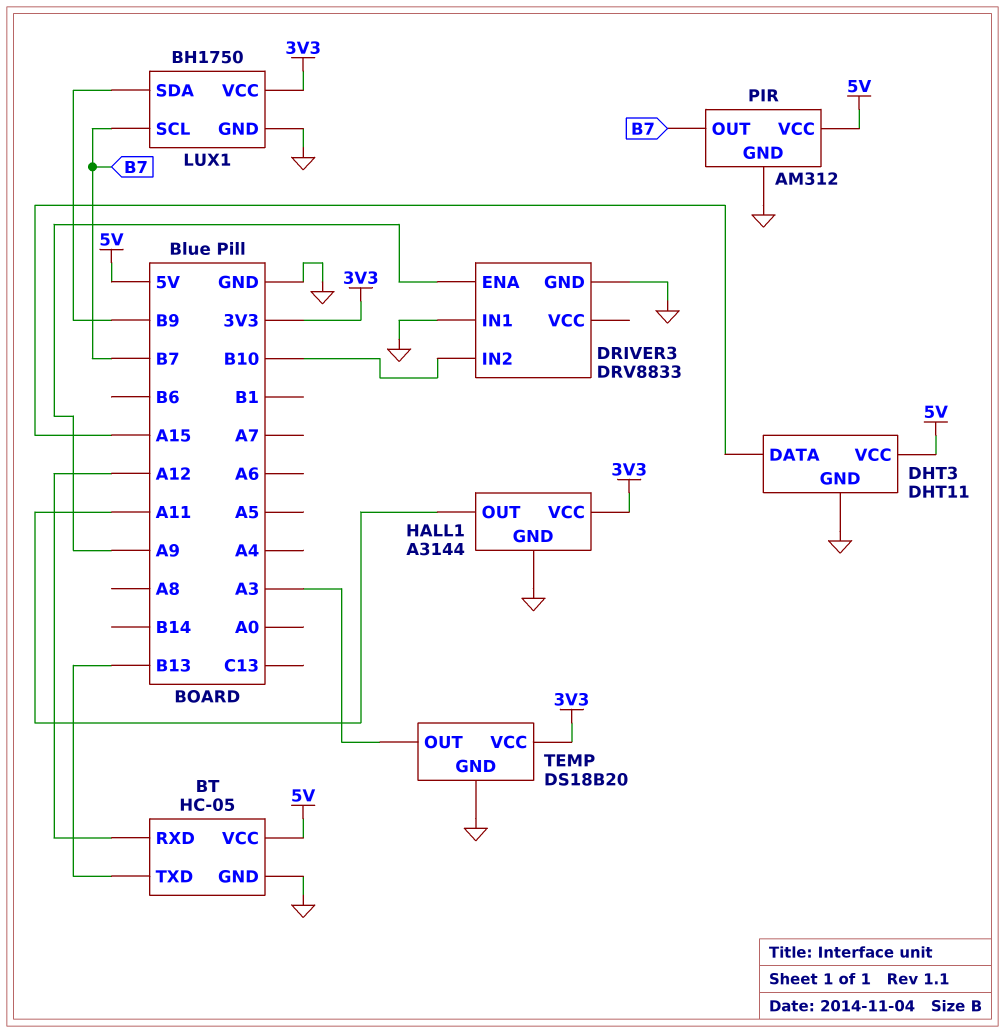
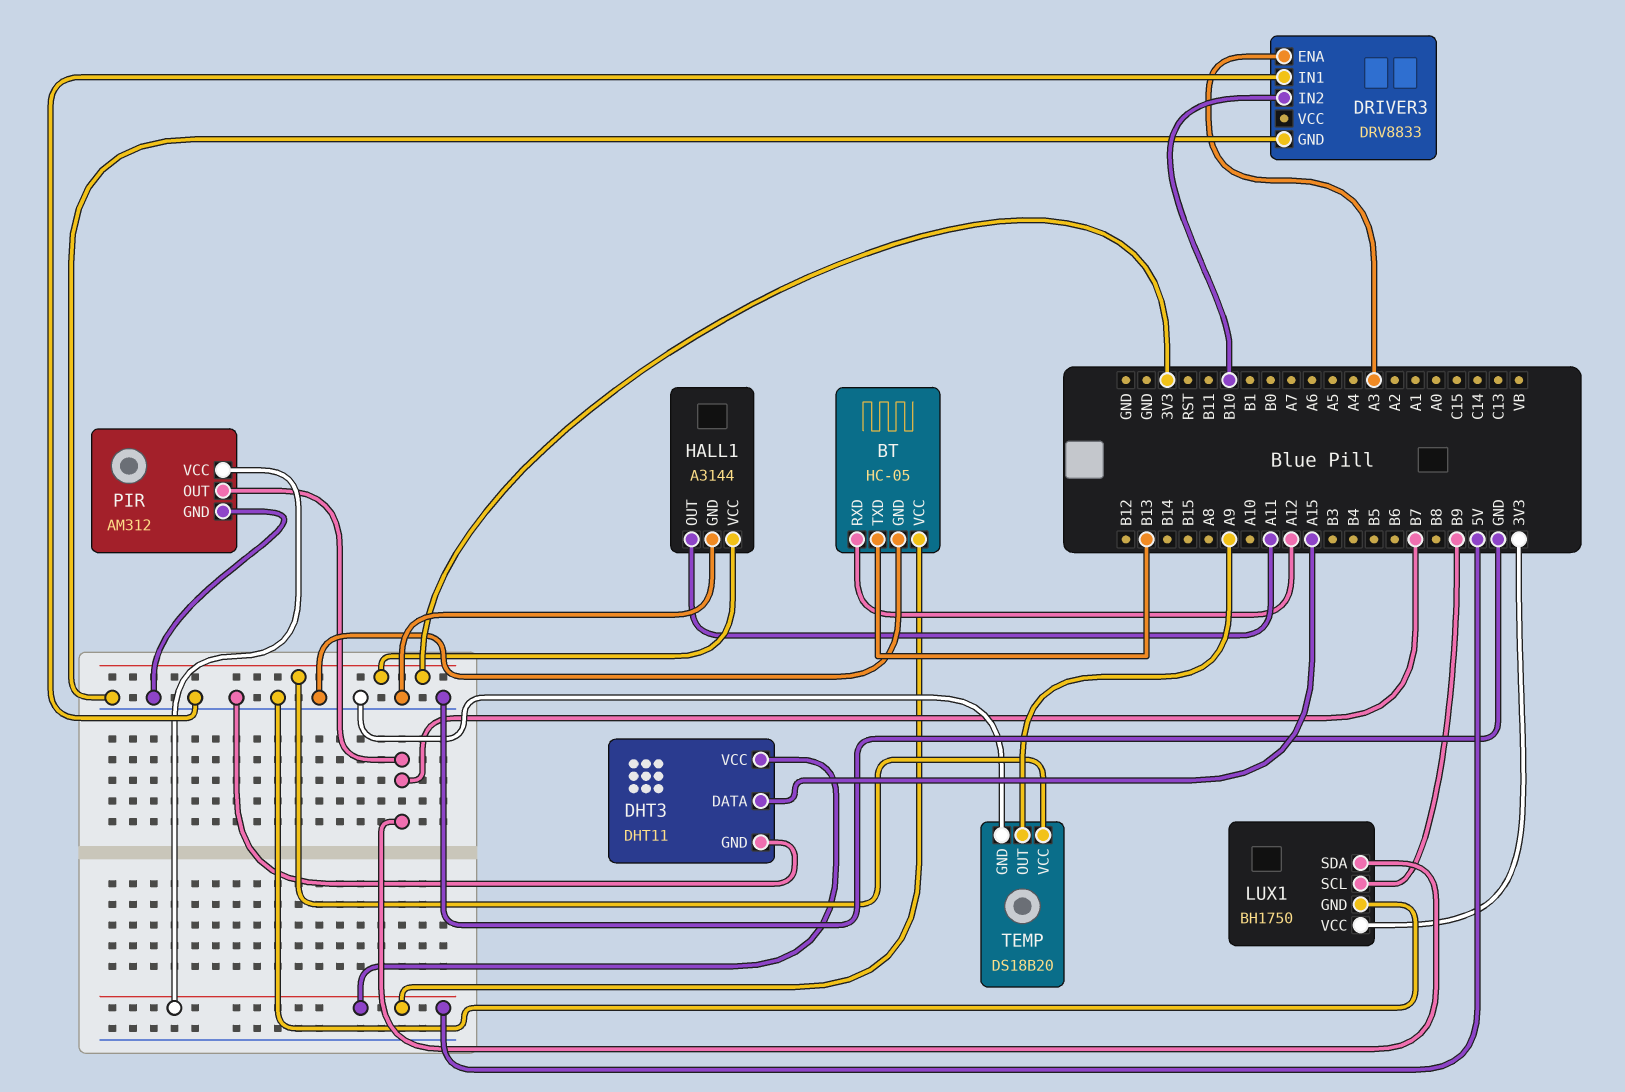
DRIVER3 pin ENA: A9 -> A3
LUX1 pin SCL: B7 -> B9
LUX1 pin SDA: B9 -> B7
TEMP pin OUT: A3 -> A9

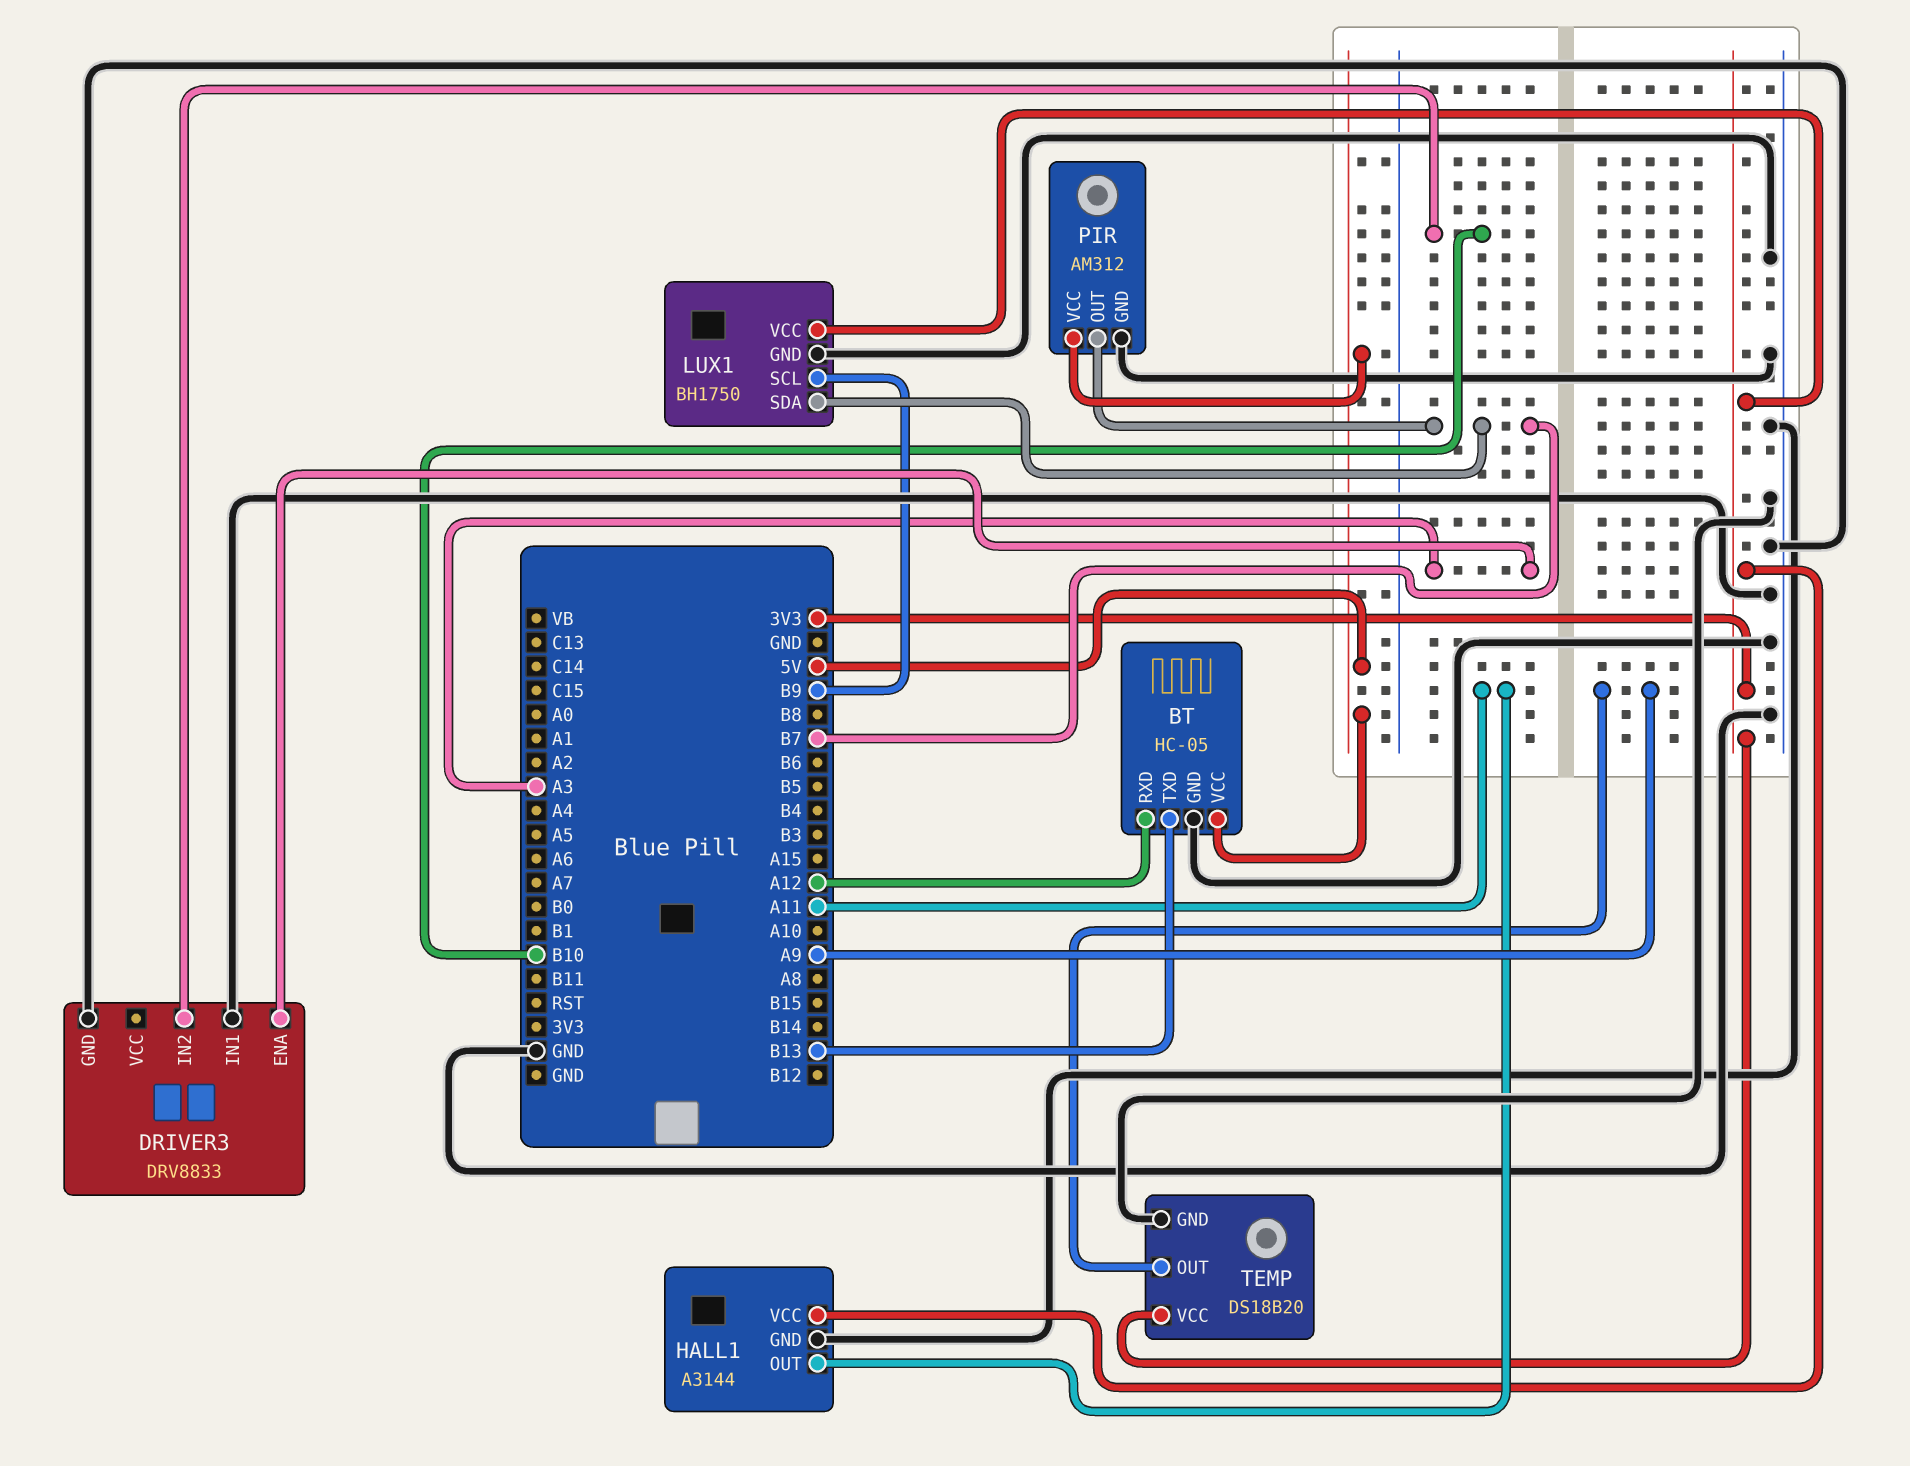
DHT3: DHT11 -> none
DHT3 pin DATA: A15 -> none
DHT3 pin GND: GND -> none
DHT3 pin VCC: 5V -> none

